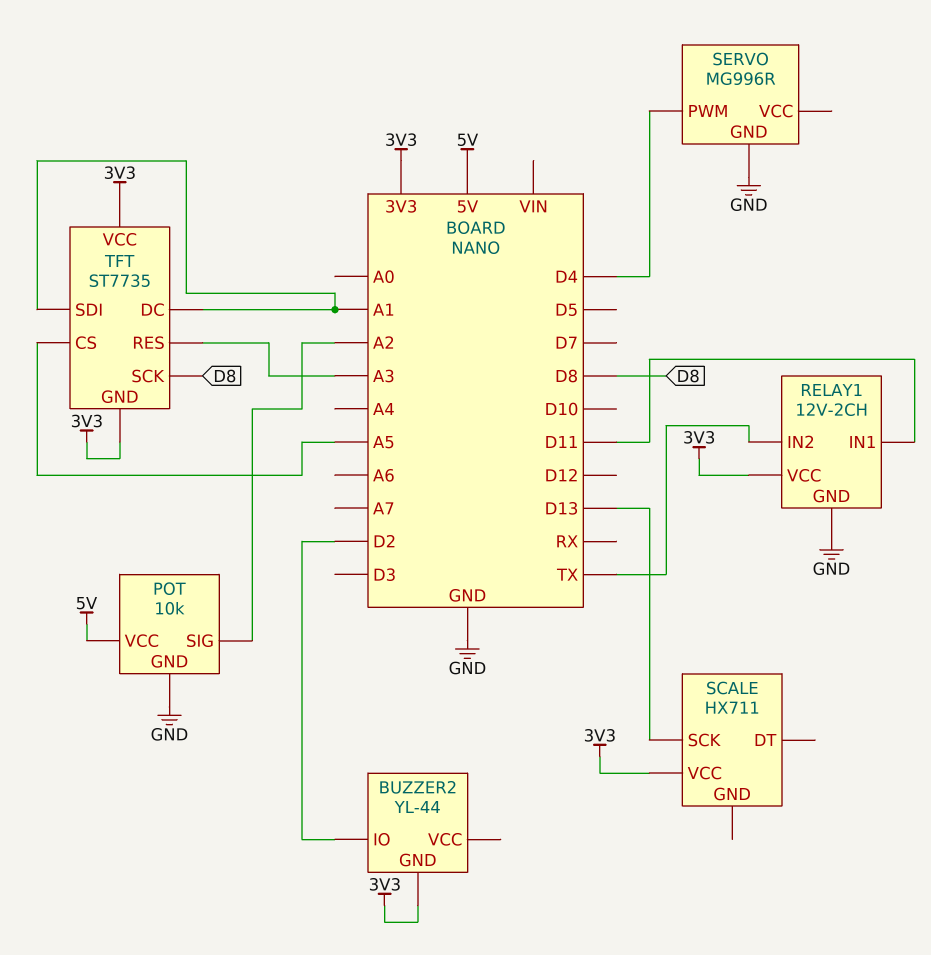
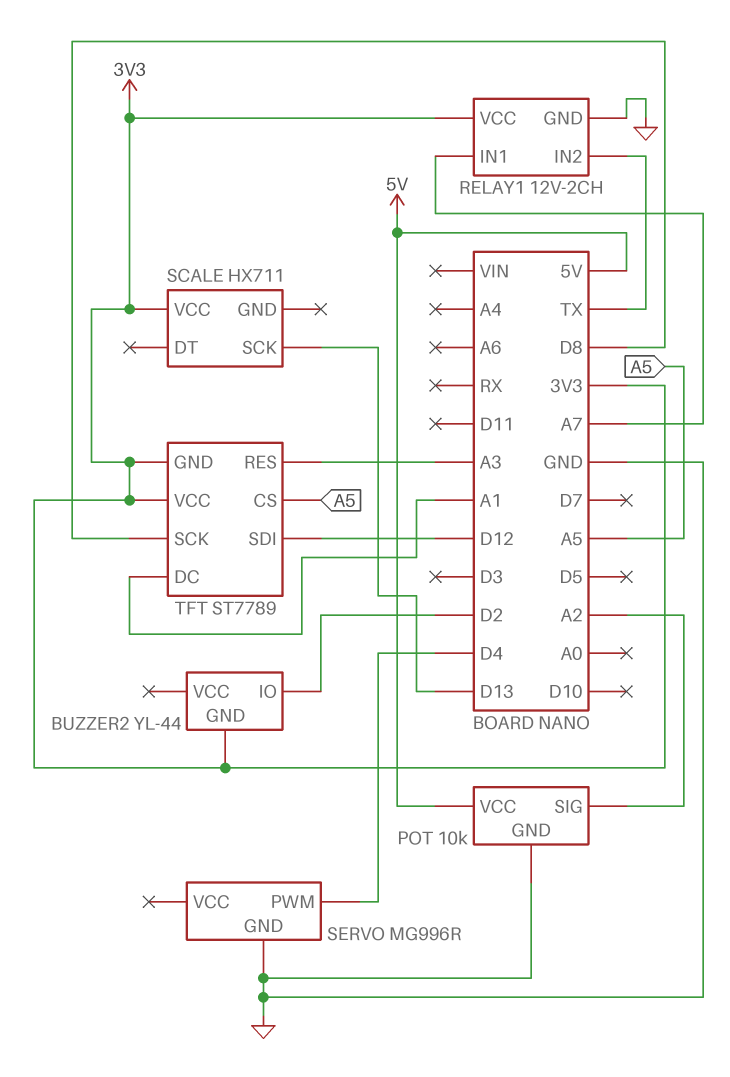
RELAY1 pin IN1: D11 -> A7
TFT: ST7735 -> ST7789
TFT pin SDI: A1 -> D12

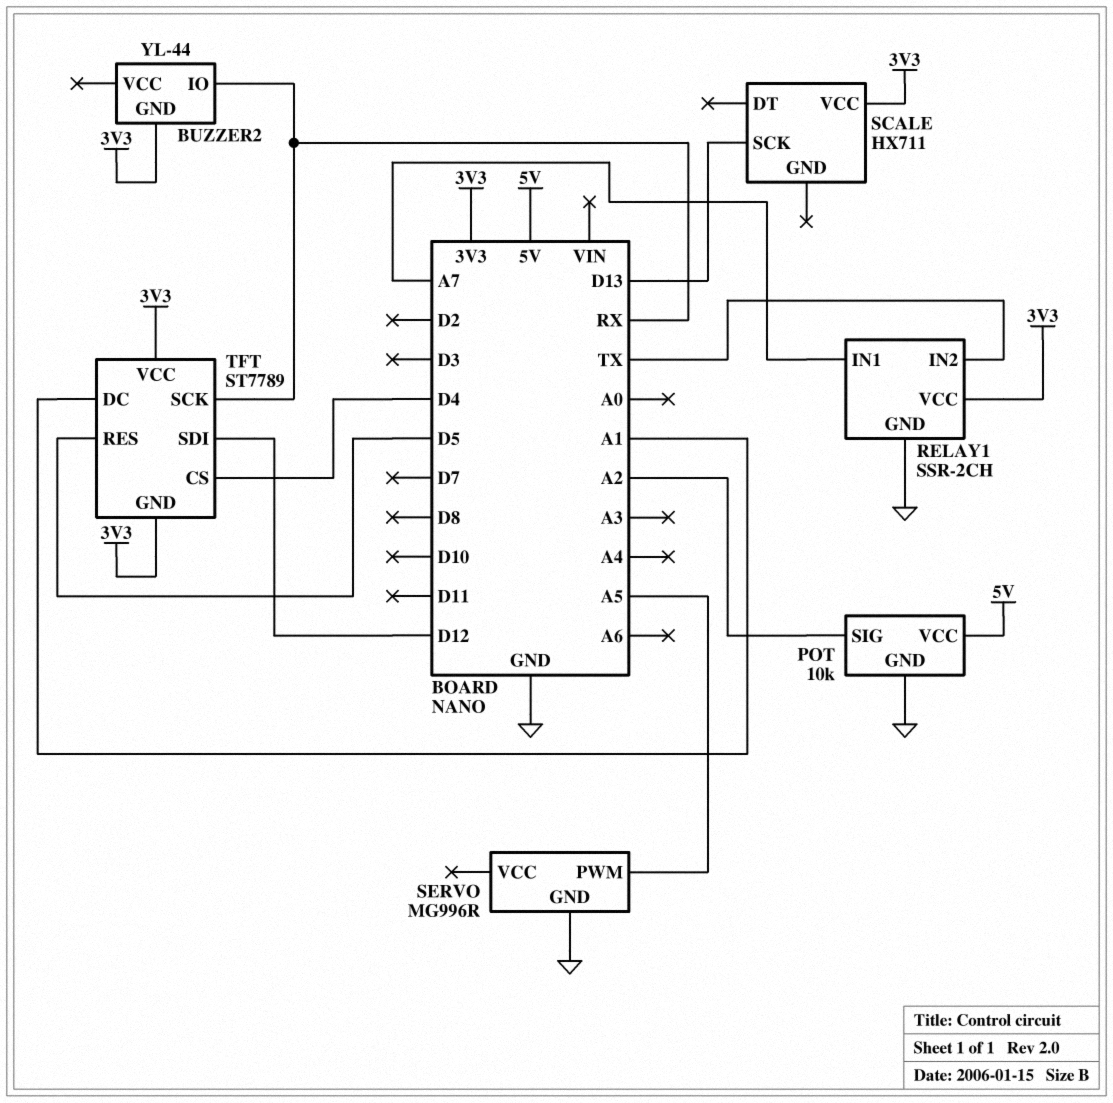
BUZZER2 pin IO: D2 -> RX
RELAY1: 12V-2CH -> SSR-2CH
SERVO pin PWM: D4 -> A5
TFT pin CS: A5 -> D4
TFT pin RES: A3 -> D5
TFT pin SCK: D8 -> RX

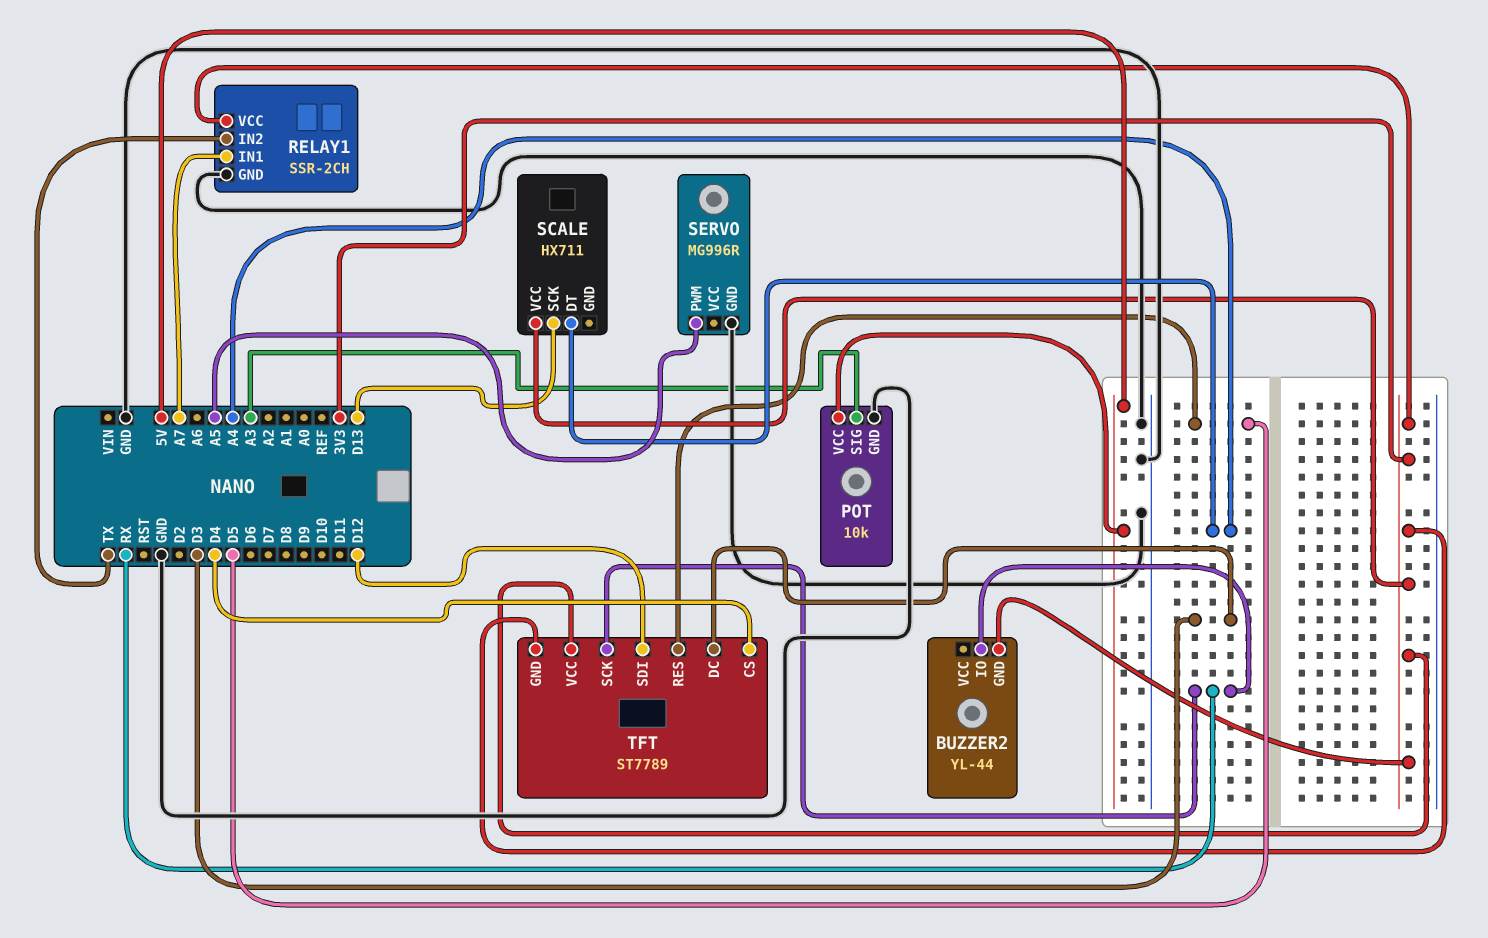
POT pin SIG: A2 -> A3
SCALE pin DT: none -> A4
TFT pin DC: A1 -> D3

